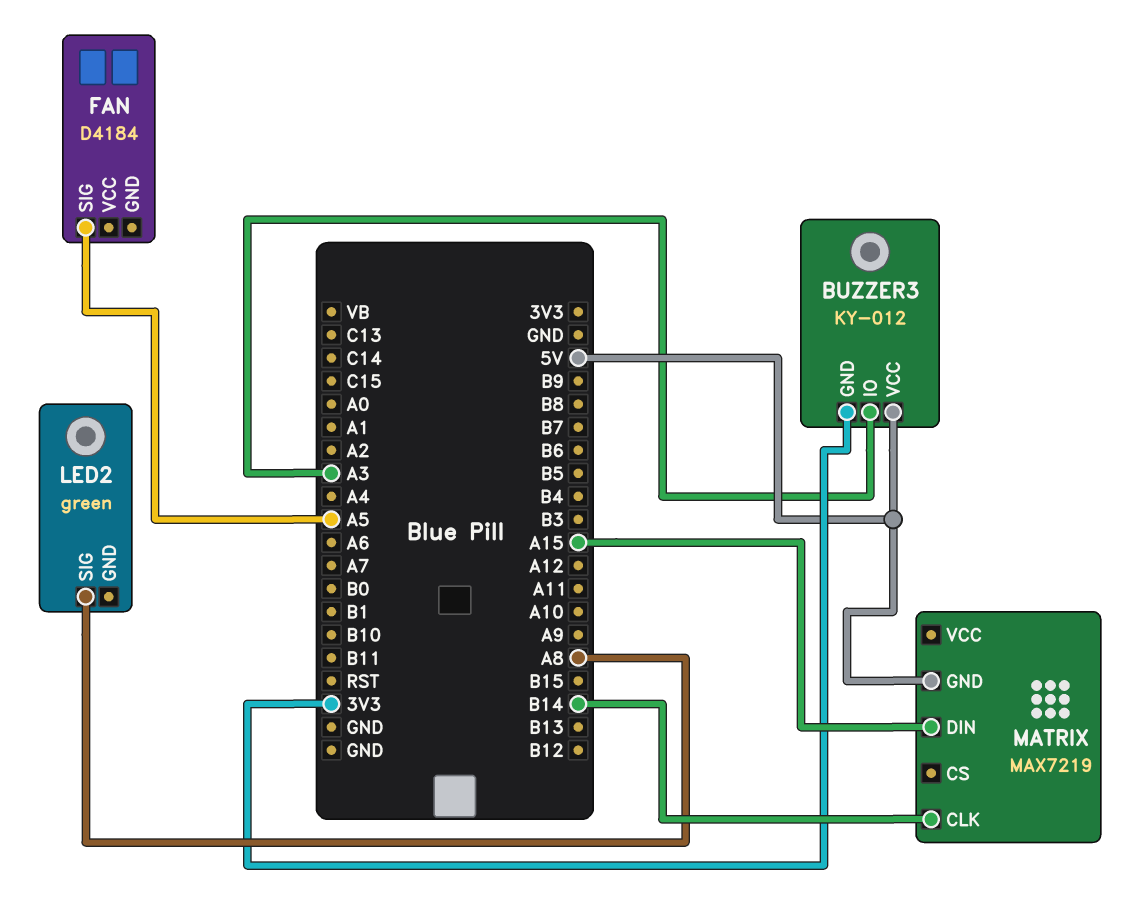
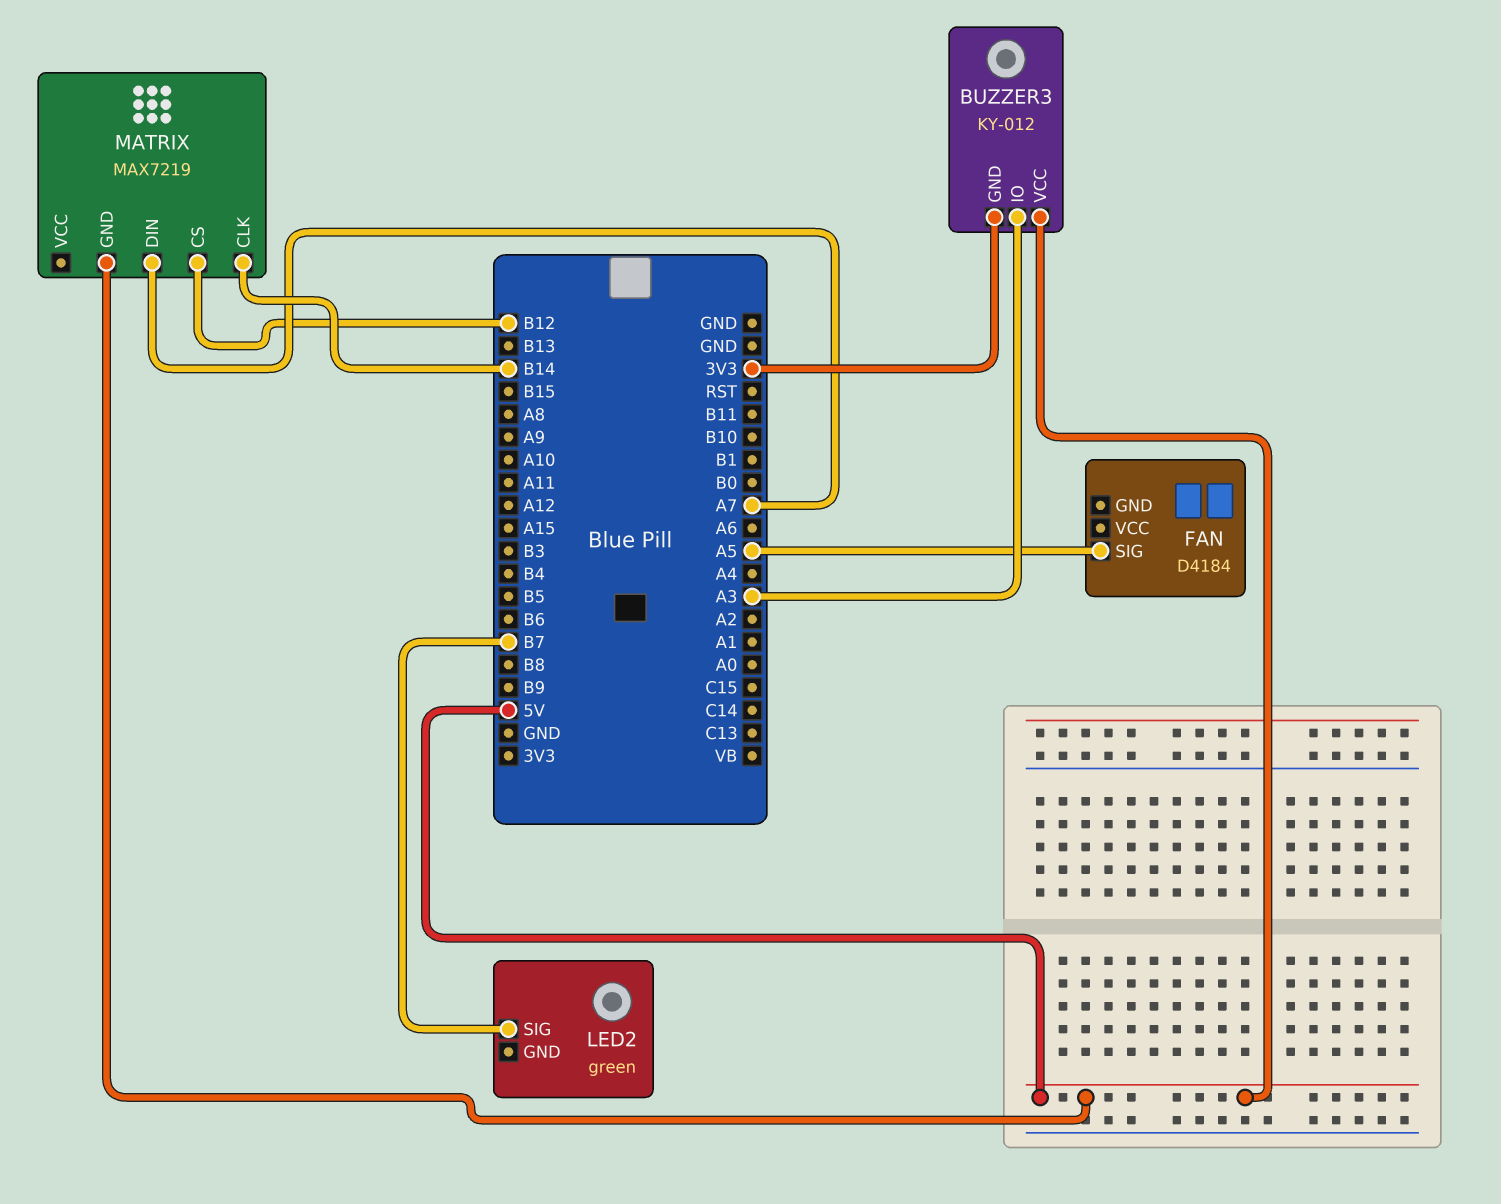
LED2 pin SIG: A8 -> B7
MATRIX pin CS: none -> B12
MATRIX pin DIN: A15 -> A7

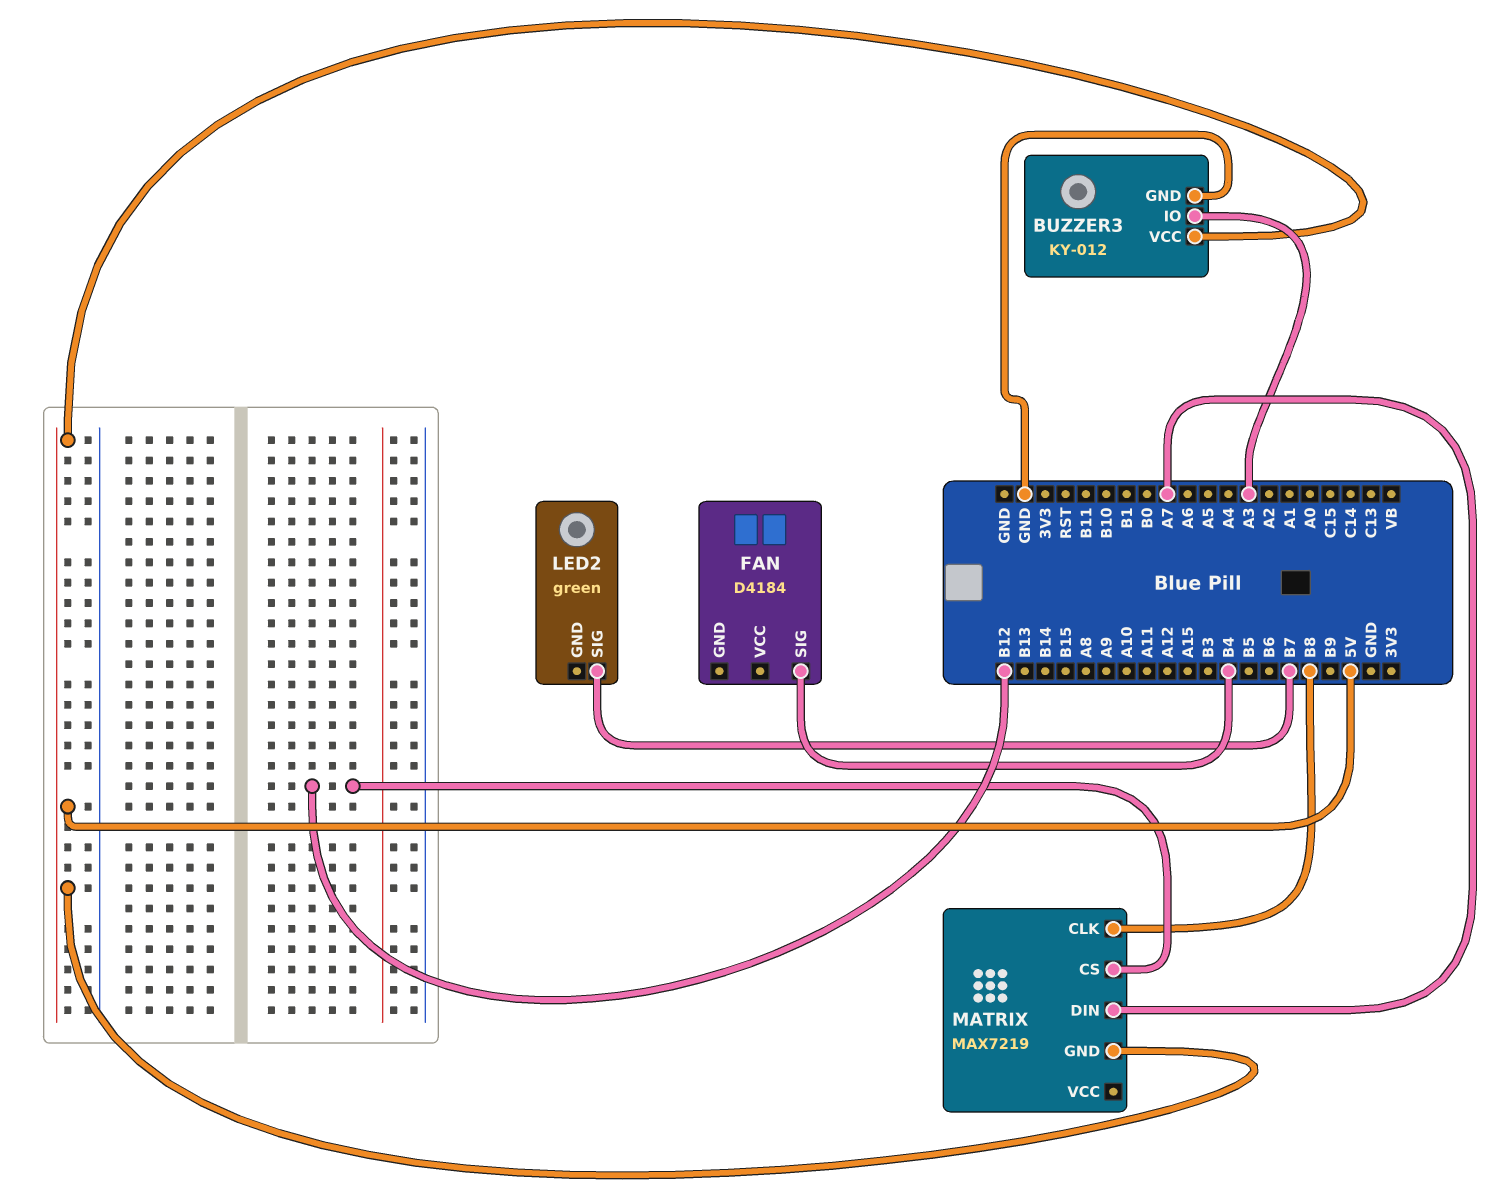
BUZZER3 pin GND: 3V3 -> GND
FAN pin SIG: A5 -> B4
MATRIX pin CLK: B14 -> B8

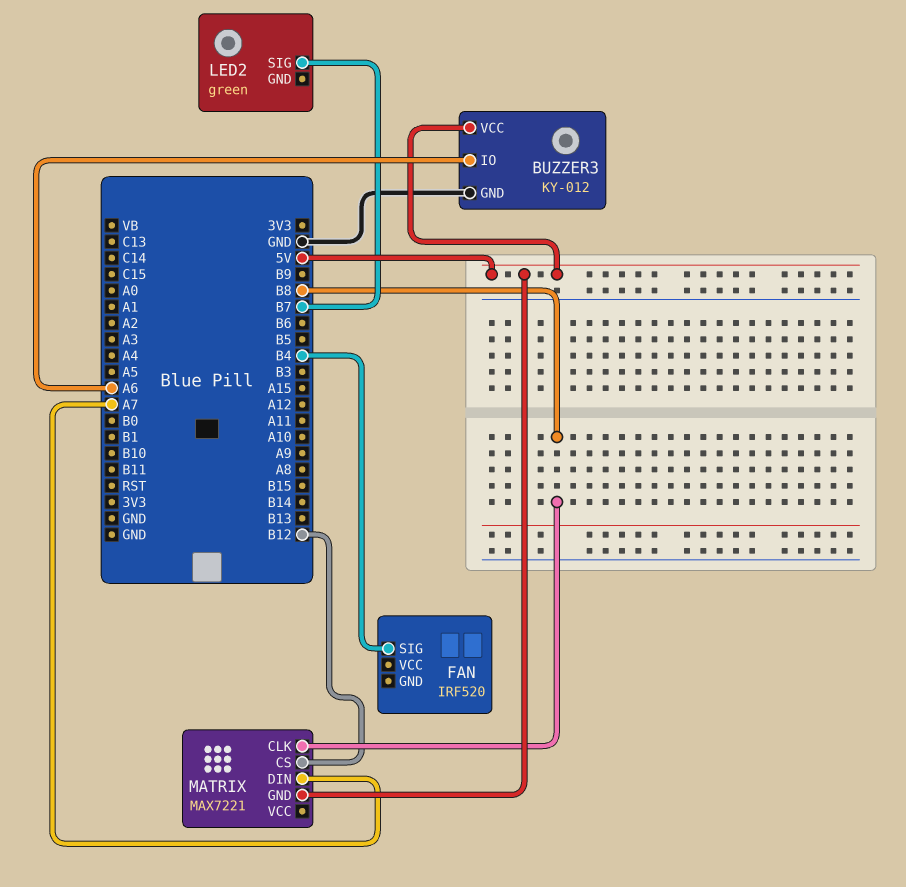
BUZZER3 pin IO: A3 -> A6
FAN: D4184 -> IRF520
MATRIX: MAX7219 -> MAX7221

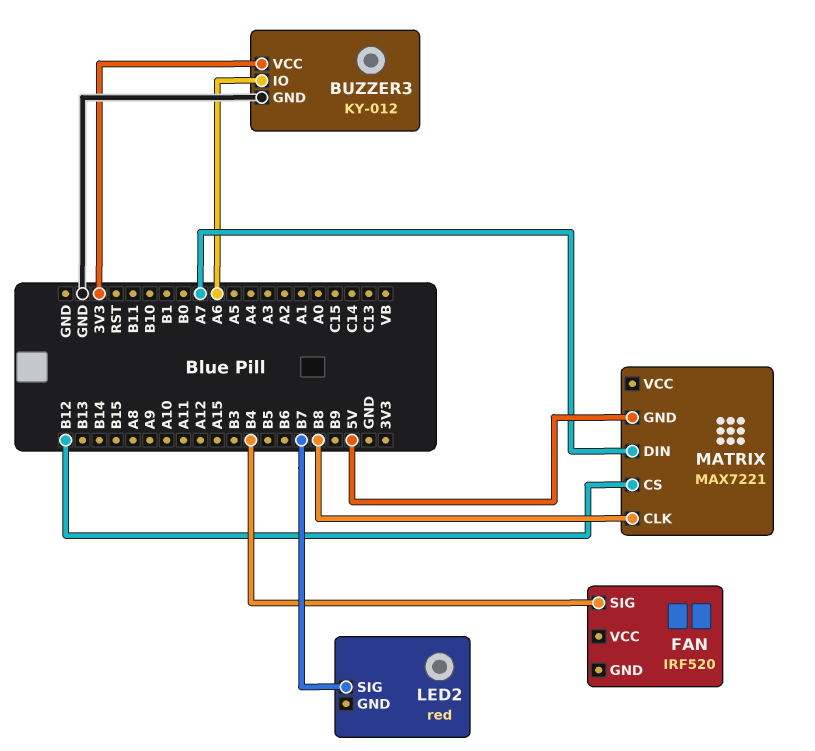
BUZZER3 pin VCC: 5V -> 3V3
LED2: green -> red

